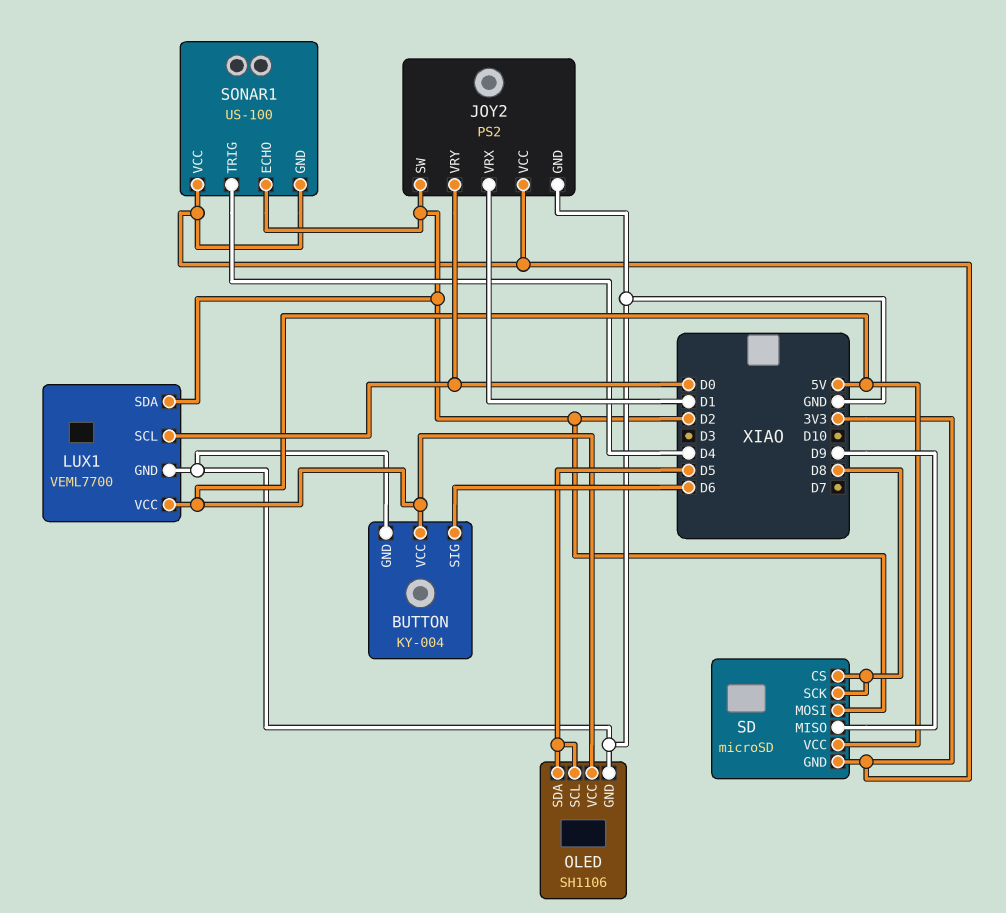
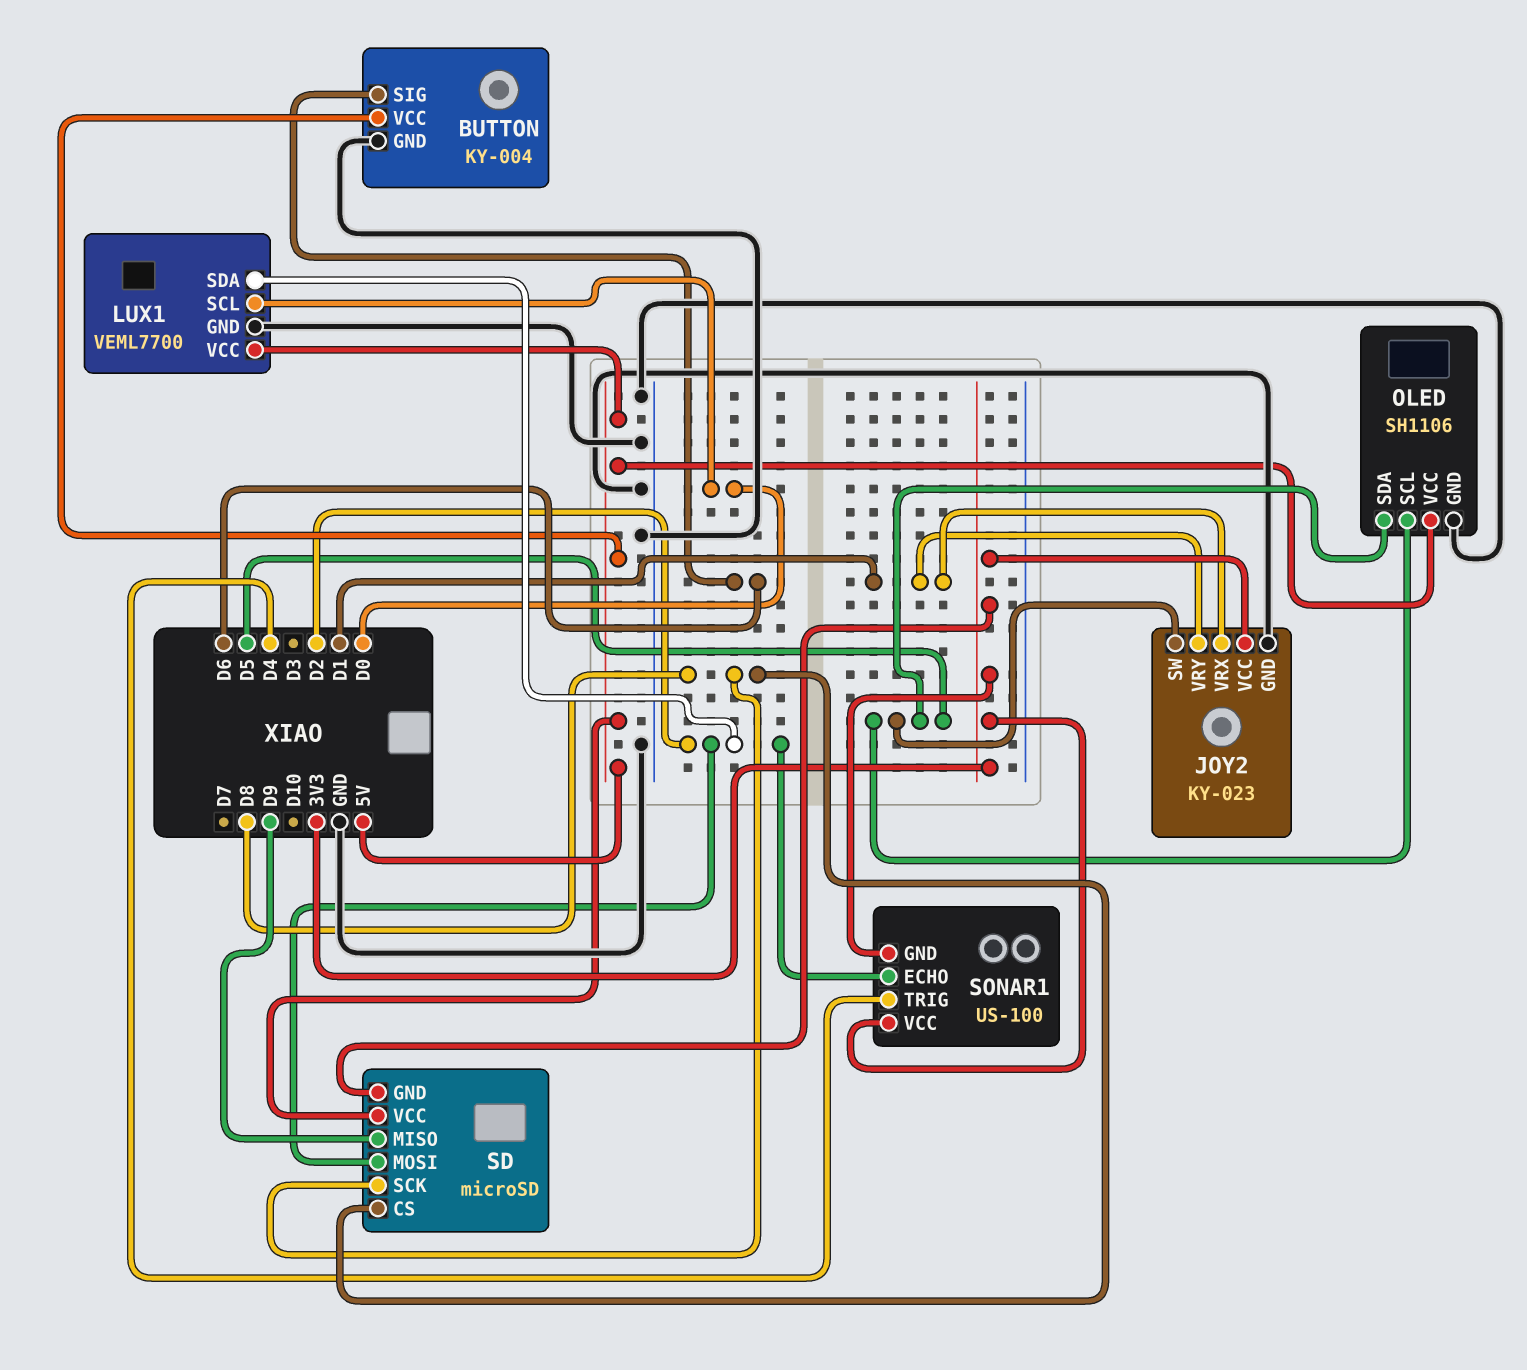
JOY2: PS2 -> KY-023
JOY2 pin SW: D2 -> D5
JOY2 pin VRY: D0 -> D1

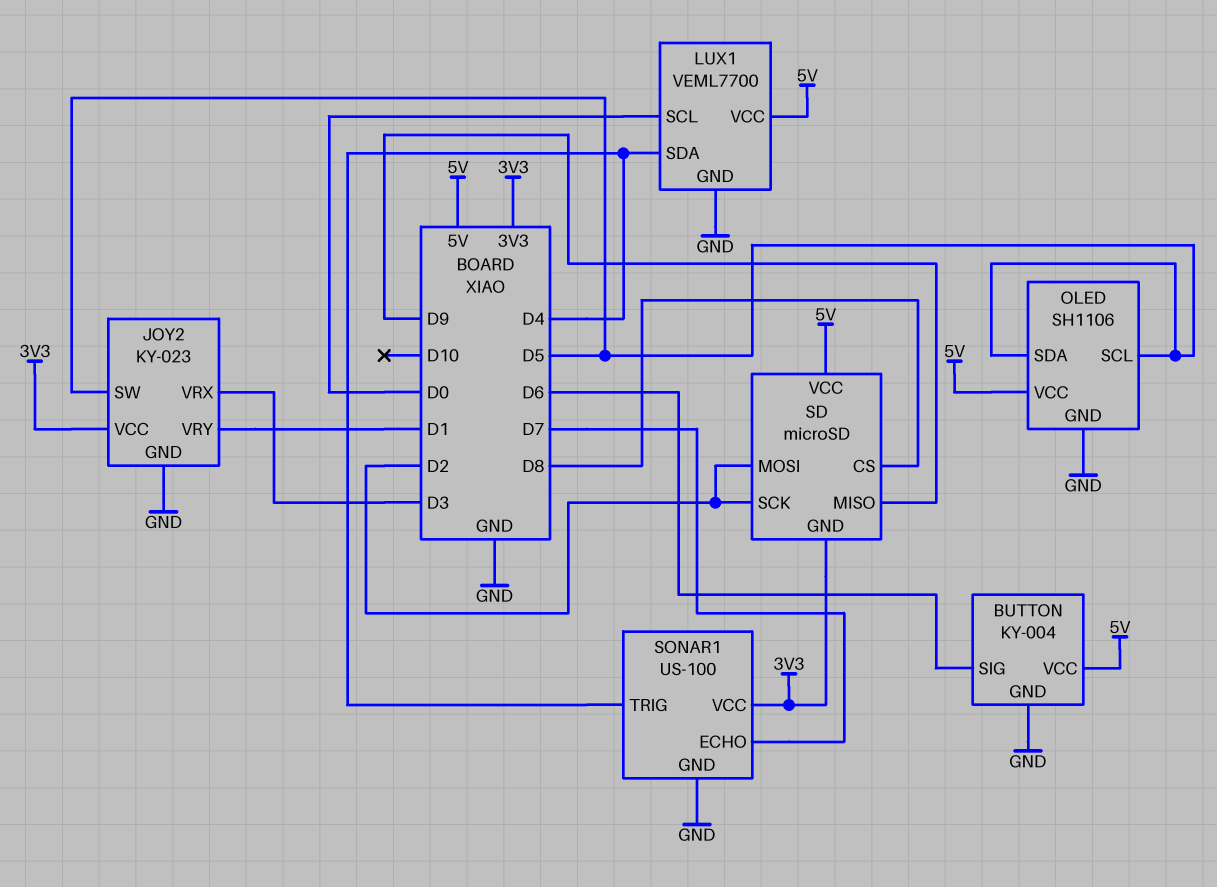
JOY2 pin VRX: D1 -> D3
LUX1 pin SDA: D2 -> D4
SD pin SCK: D8 -> D2
SONAR1 pin ECHO: D2 -> D7
SONAR1 pin GND: 3V3 -> GND

